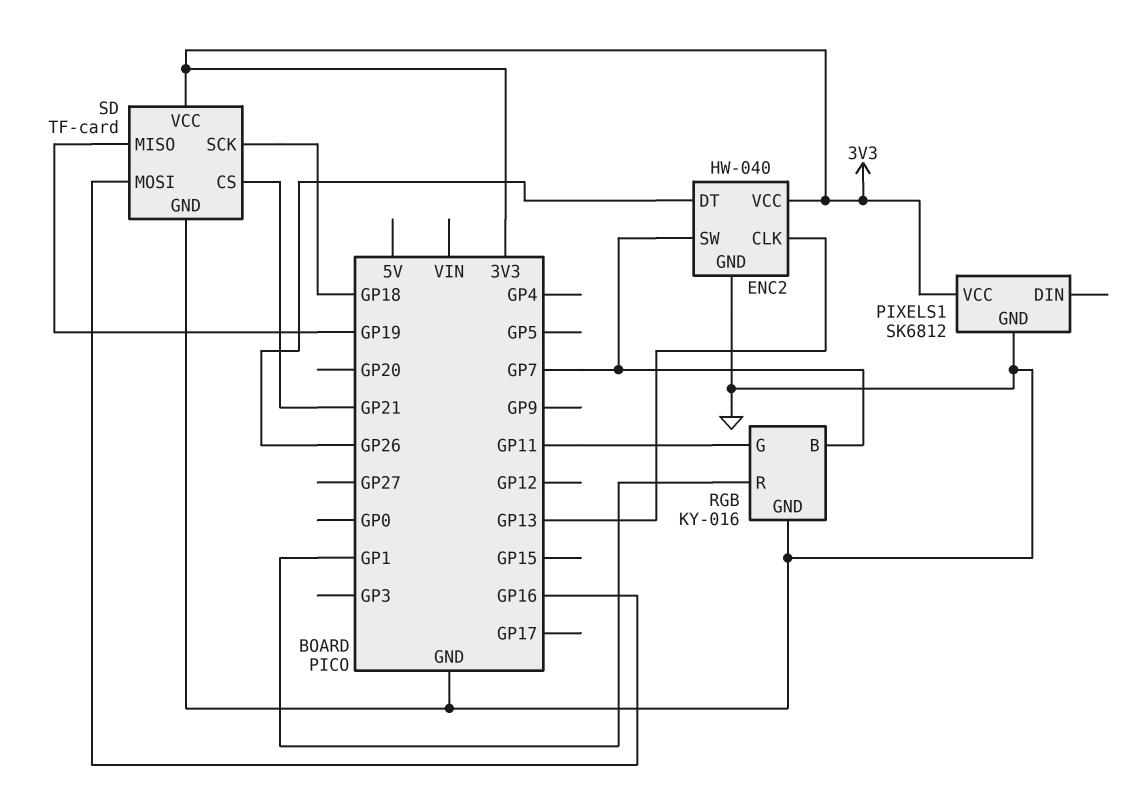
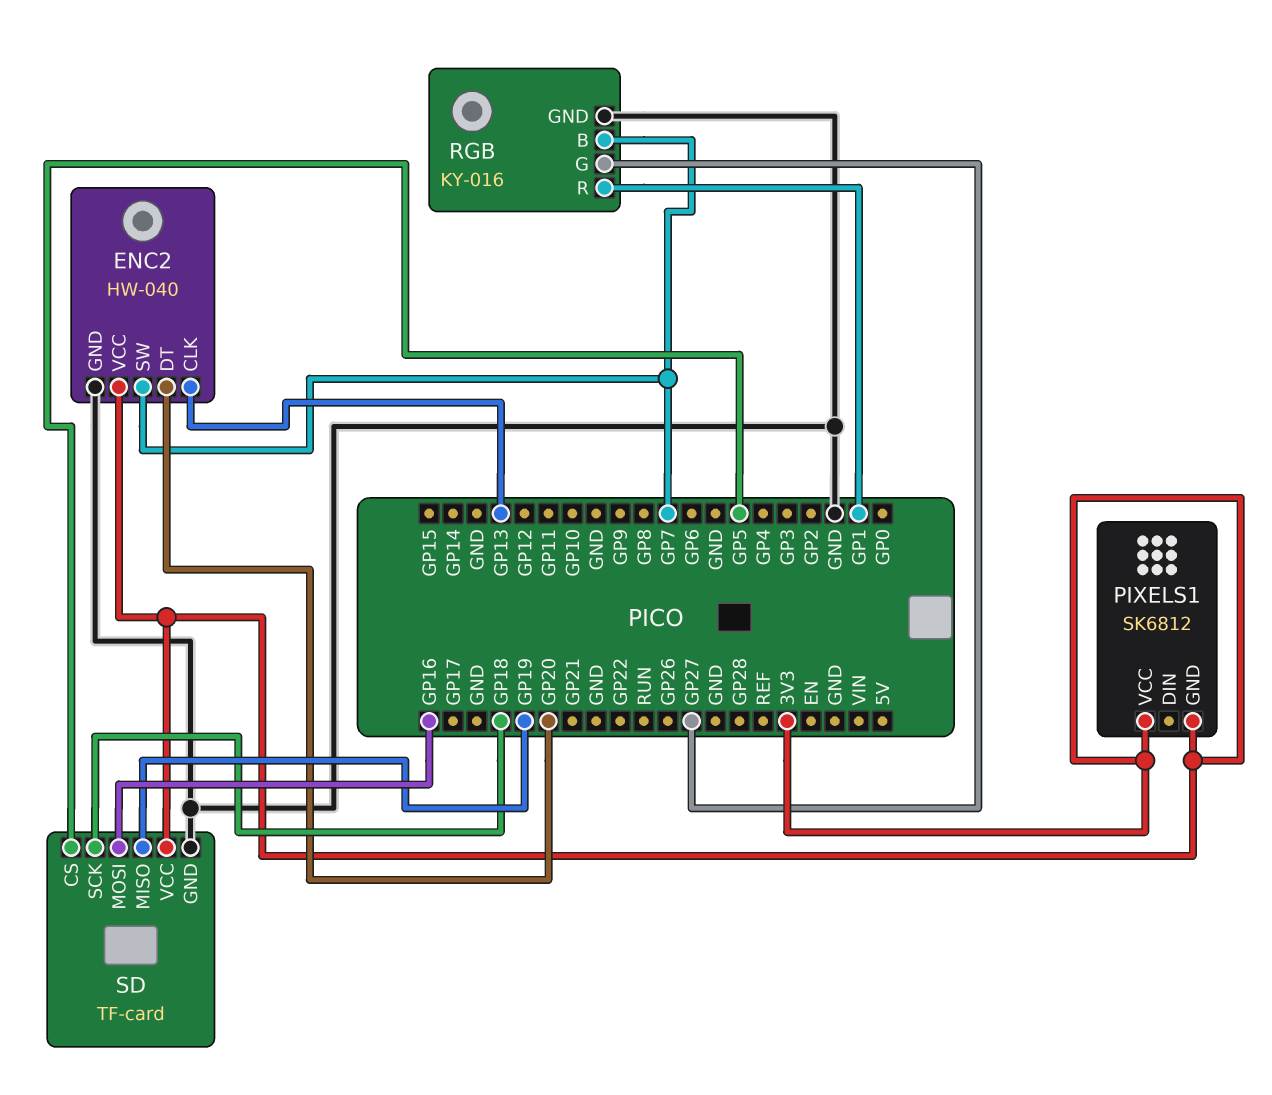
ENC2 pin DT: GP26 -> GP20
PIXELS1 pin GND: GND -> 3V3
RGB pin G: GP11 -> GP27
SD pin CS: GP21 -> GP5

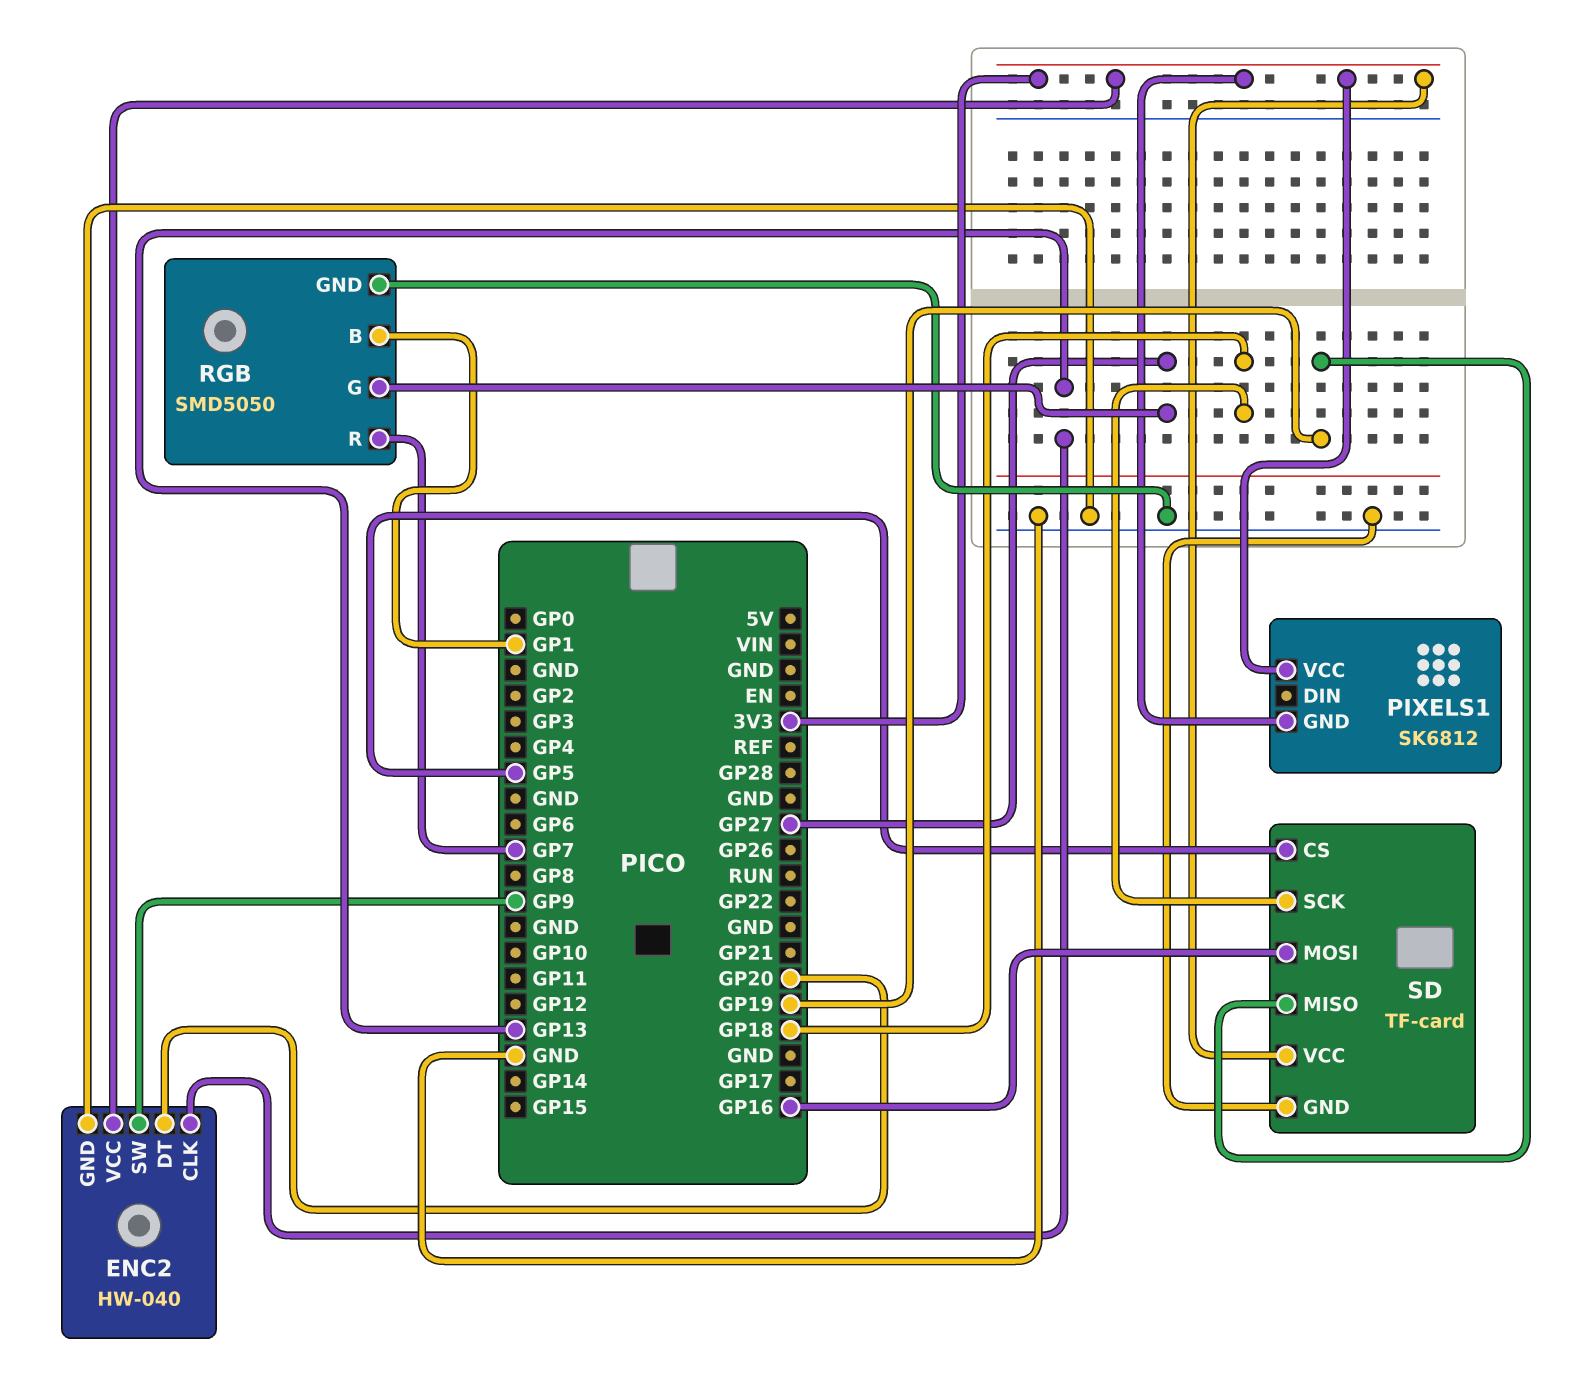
ENC2 pin SW: GP7 -> GP9
RGB: KY-016 -> SMD5050
RGB pin B: GP7 -> GP1
RGB pin R: GP1 -> GP7

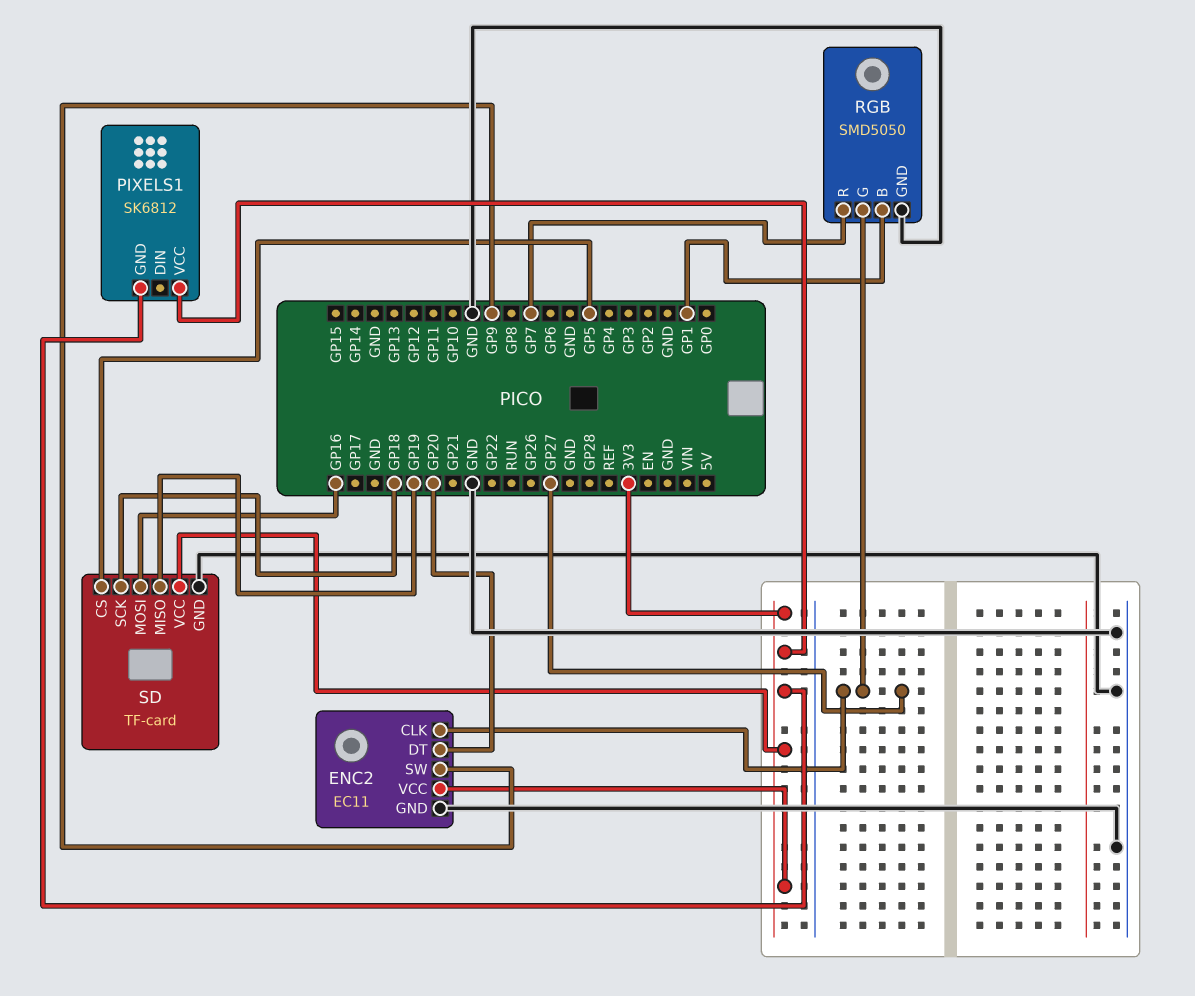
ENC2: HW-040 -> EC11
ENC2 pin CLK: GP13 -> GP27

